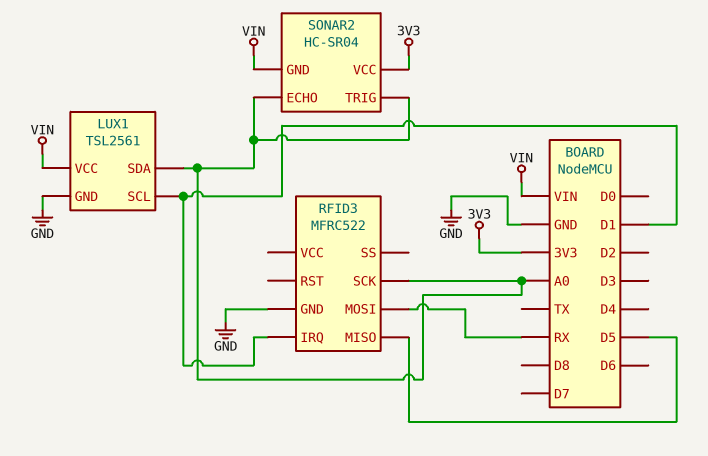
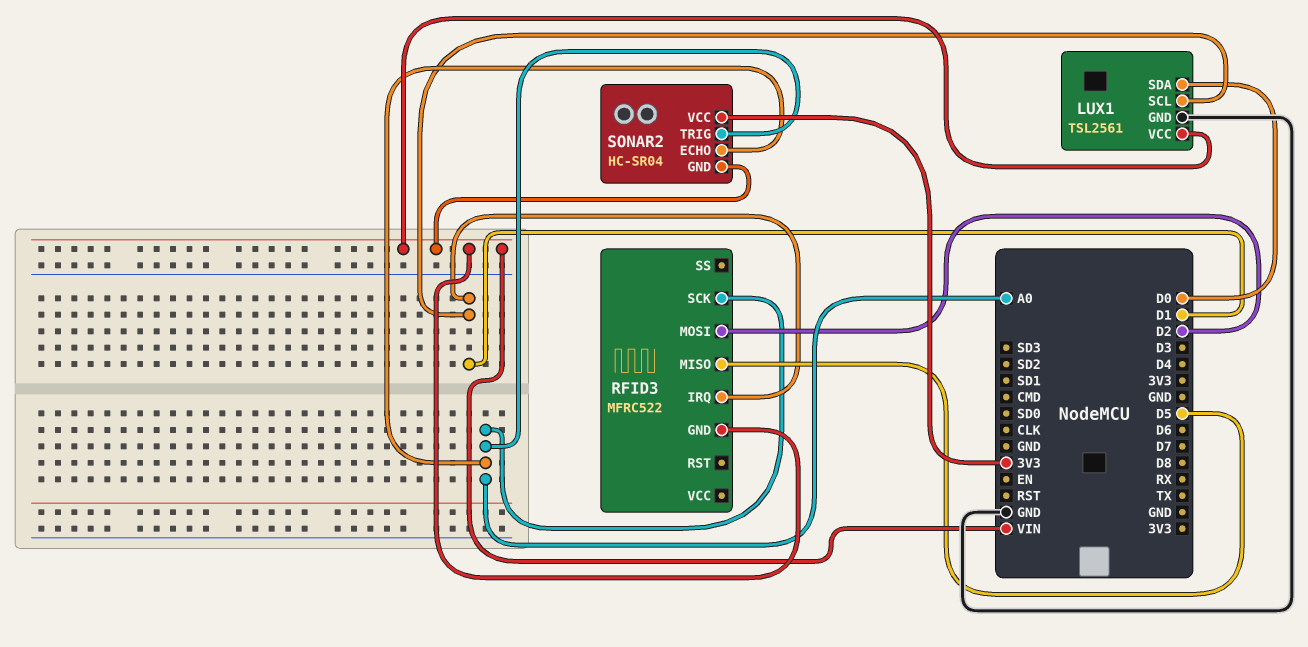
LUX1 pin SDA: A0 -> D0
RFID3 pin GND: GND -> VIN
RFID3 pin MOSI: RX -> D2

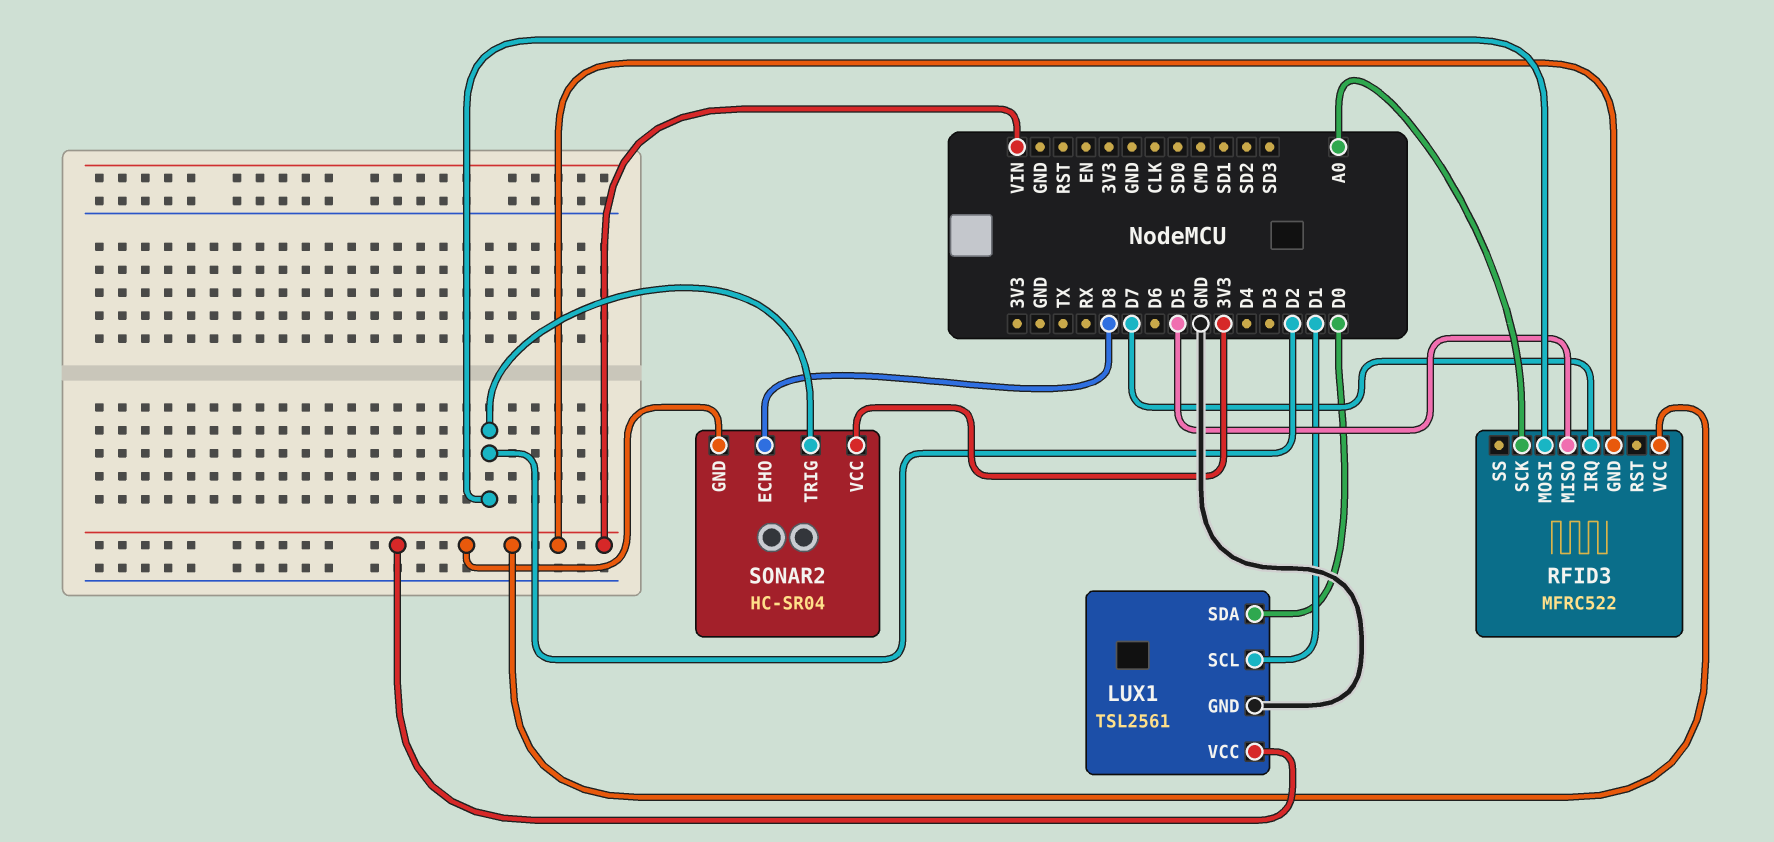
RFID3 pin IRQ: D1 -> D7
RFID3 pin VCC: none -> VIN
SONAR2 pin ECHO: A0 -> D8
SONAR2 pin TRIG: A0 -> D2

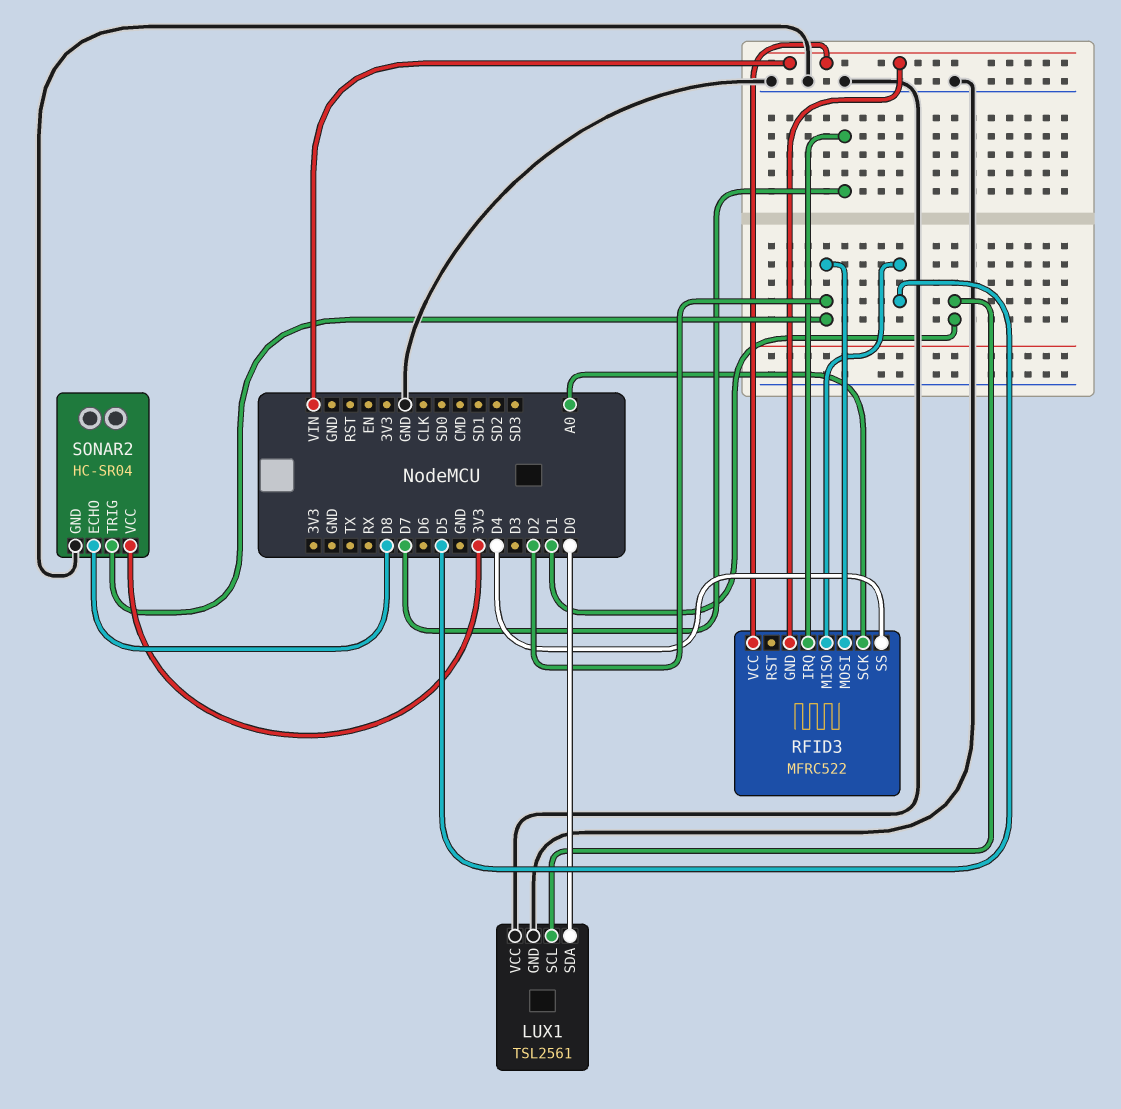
LUX1 pin VCC: VIN -> GND
RFID3 pin SS: none -> D4
SONAR2 pin GND: VIN -> GND

